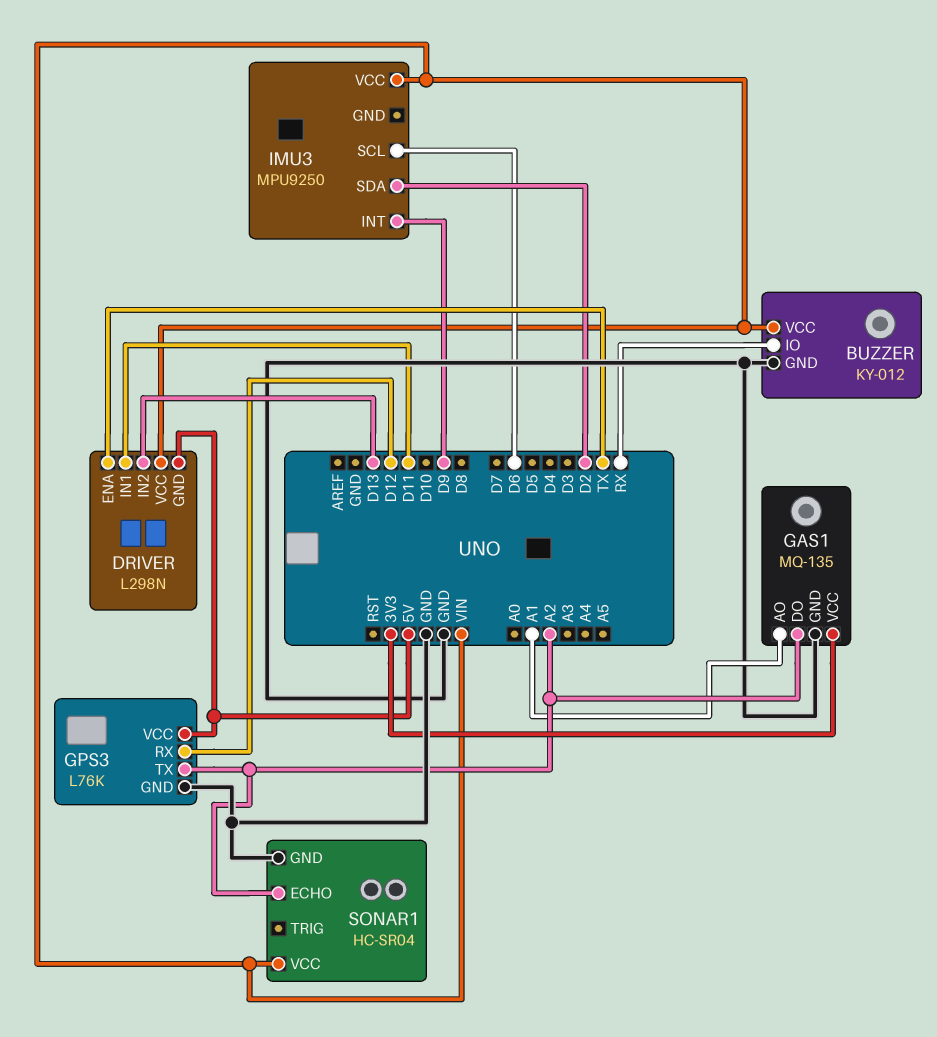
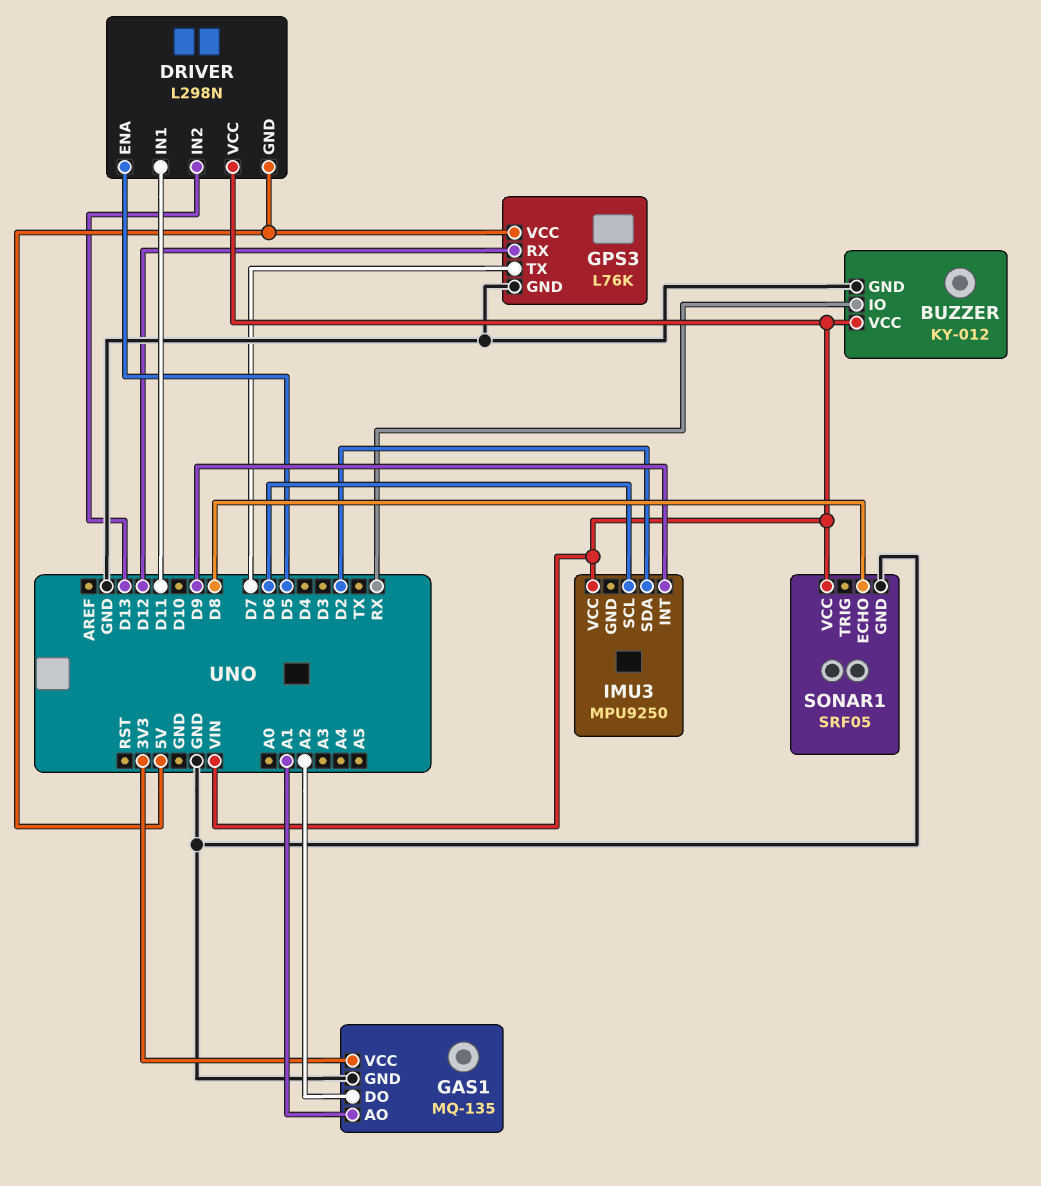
DRIVER pin ENA: TX -> D5
GPS3 pin TX: A2 -> D7
SONAR1: HC-SR04 -> SRF05
SONAR1 pin ECHO: A2 -> D8

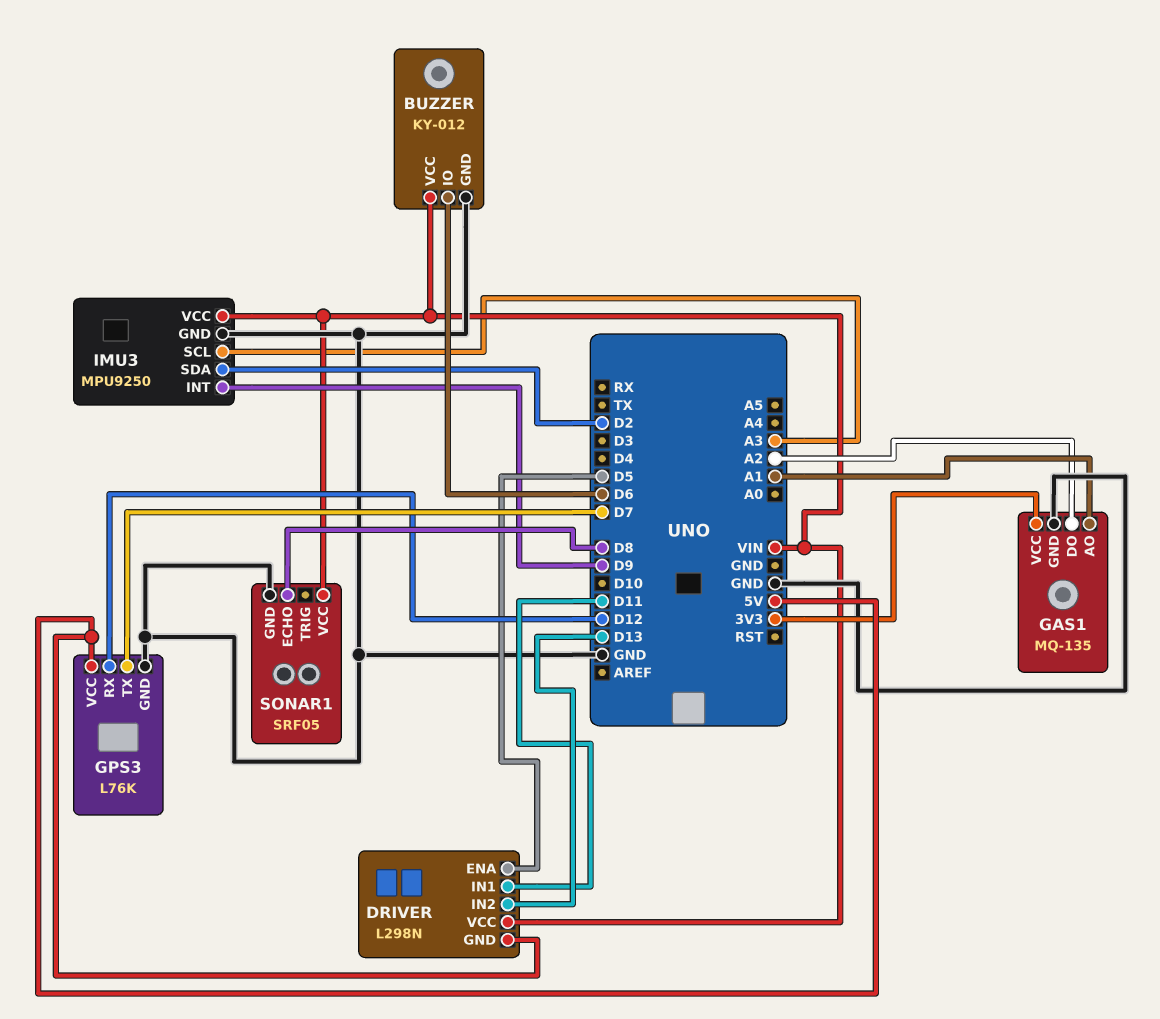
BUZZER pin IO: RX -> D6
IMU3 pin GND: none -> GND
IMU3 pin SCL: D6 -> A3

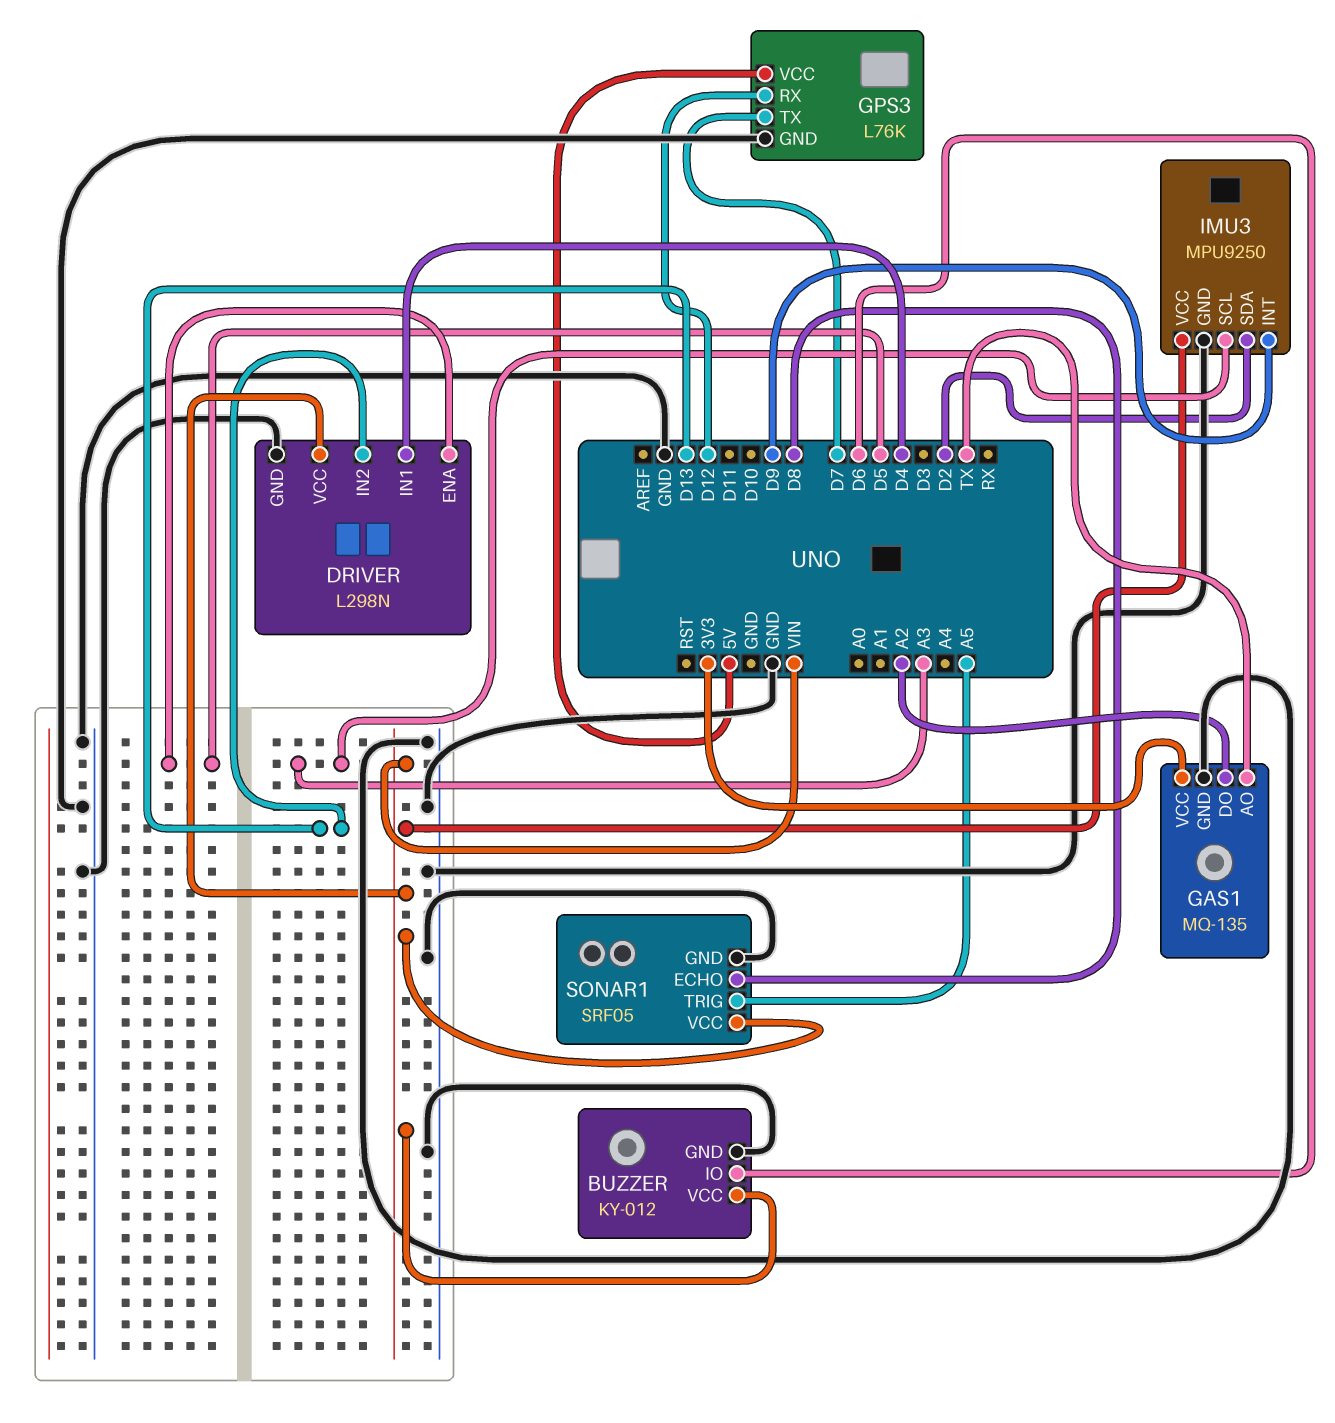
DRIVER pin GND: 5V -> GND
DRIVER pin IN1: D11 -> D4
GAS1 pin AO: A1 -> TX
SONAR1 pin TRIG: none -> A5

